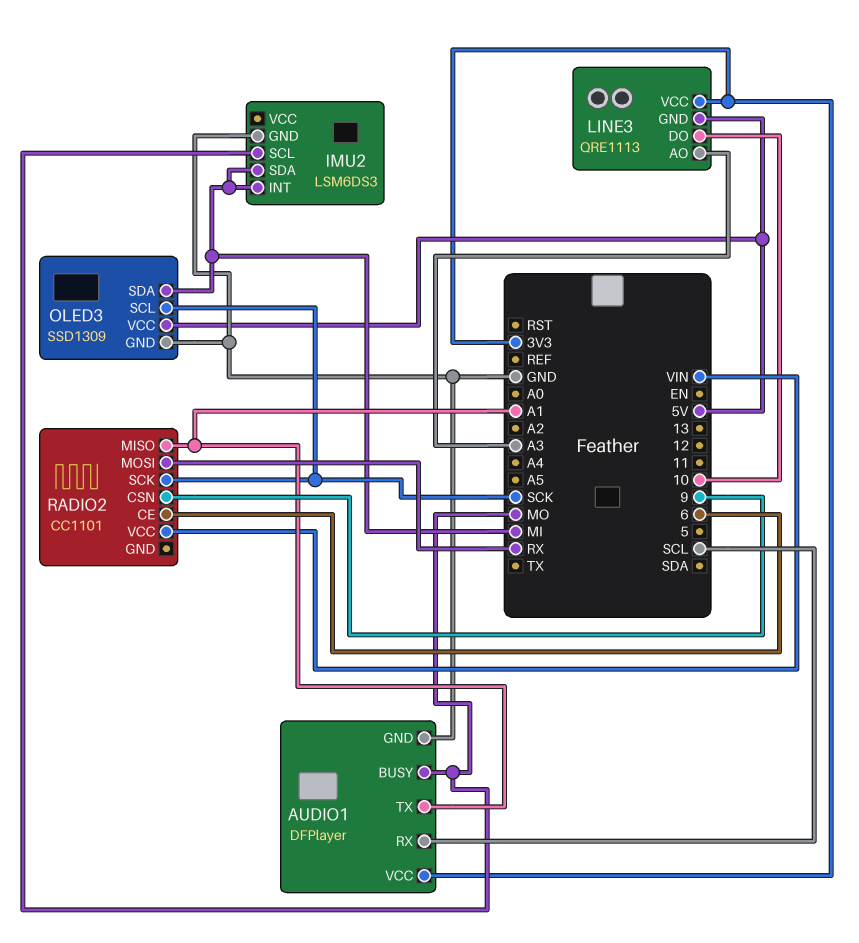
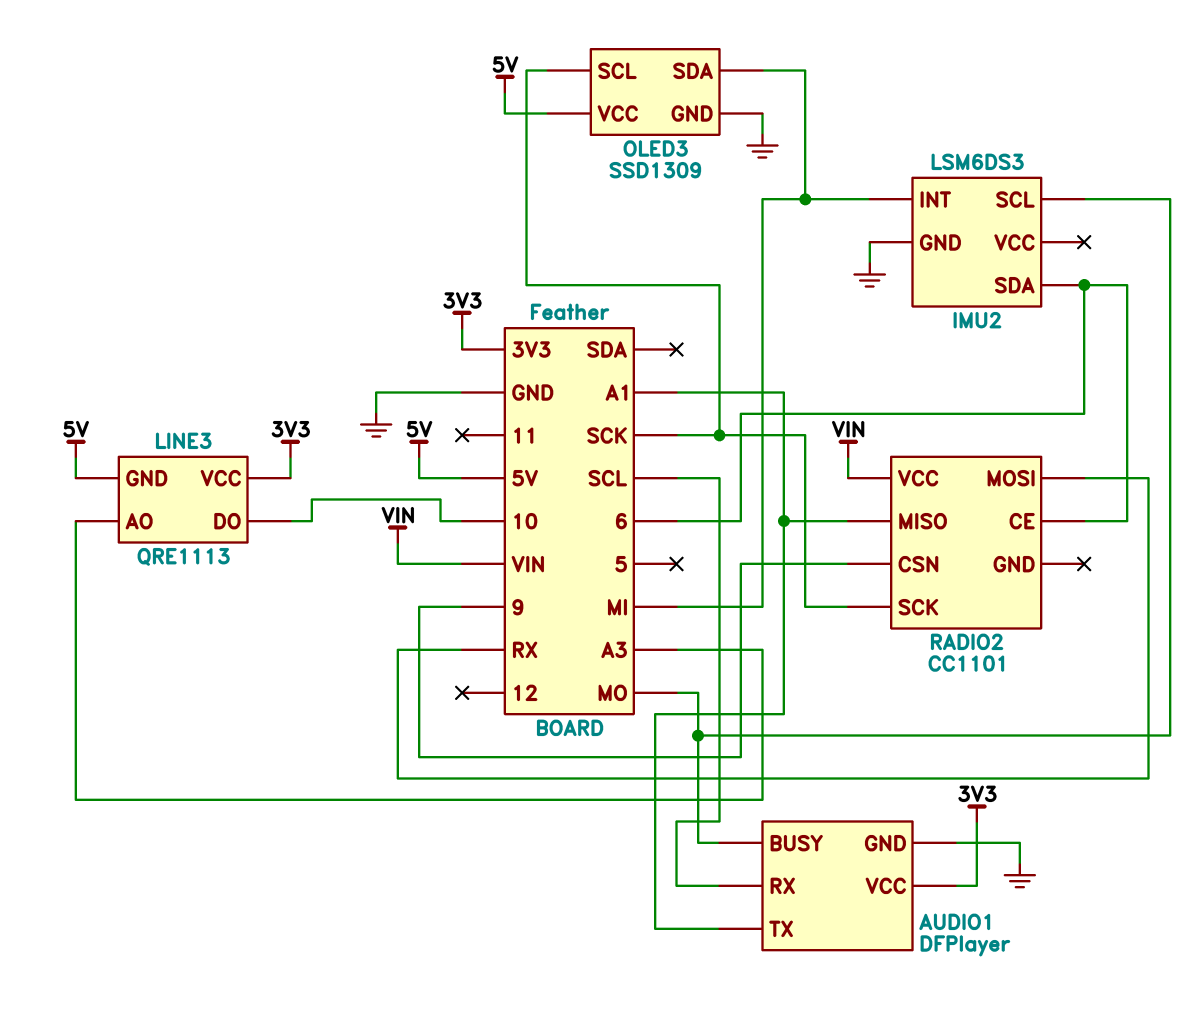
IMU2 pin SDA: MI -> 6

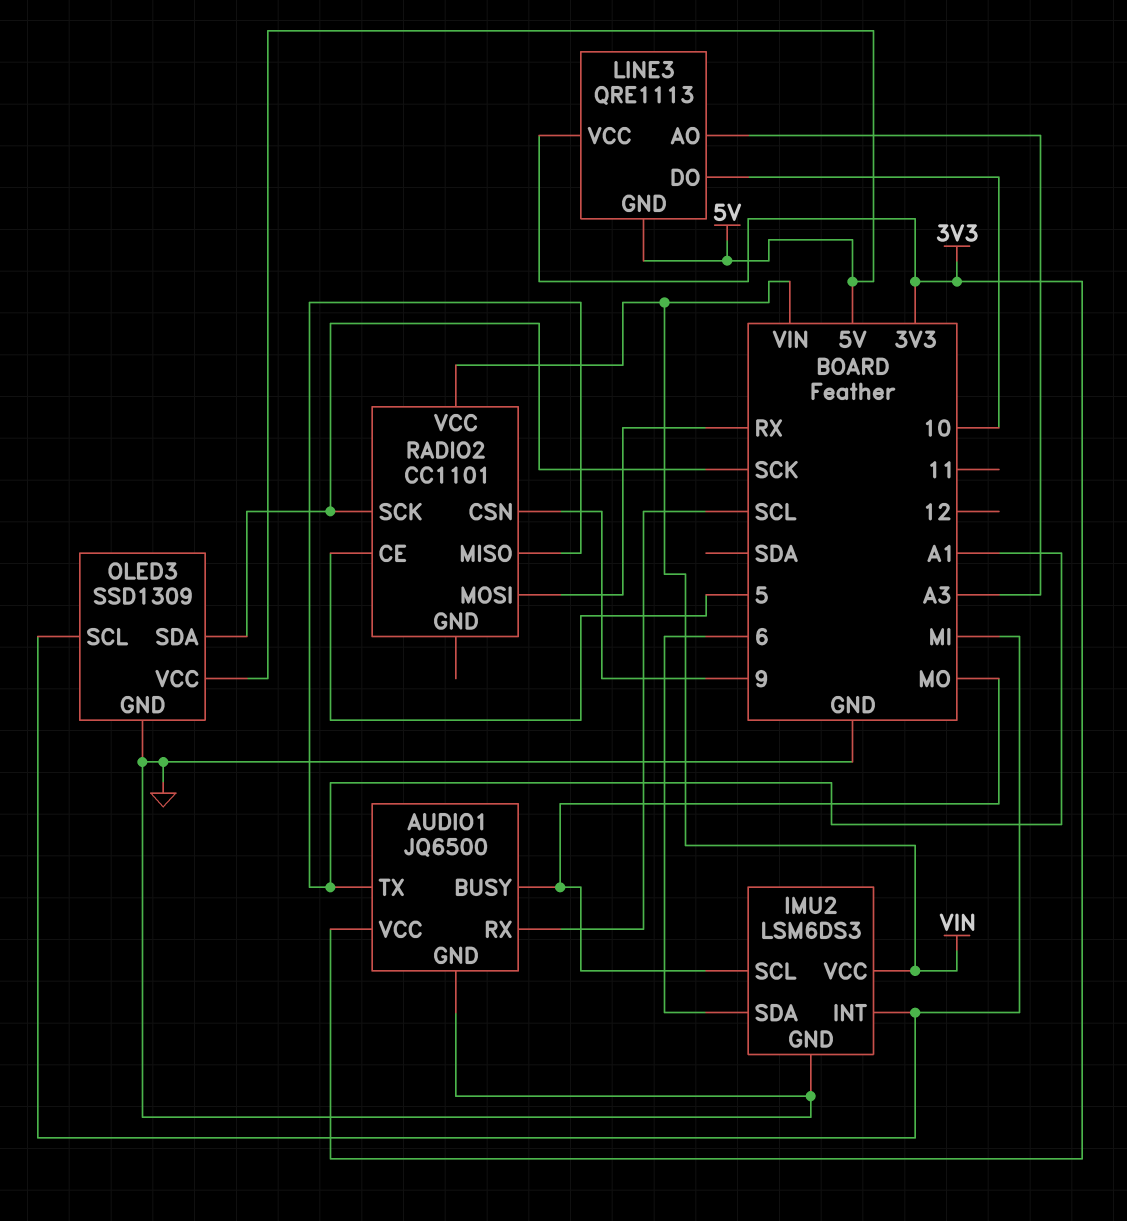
AUDIO1: DFPlayer -> JQ6500
IMU2 pin VCC: none -> VIN
OLED3 pin SCL: SCK -> MI
OLED3 pin SDA: MI -> SCK
RADIO2 pin CE: 6 -> 5

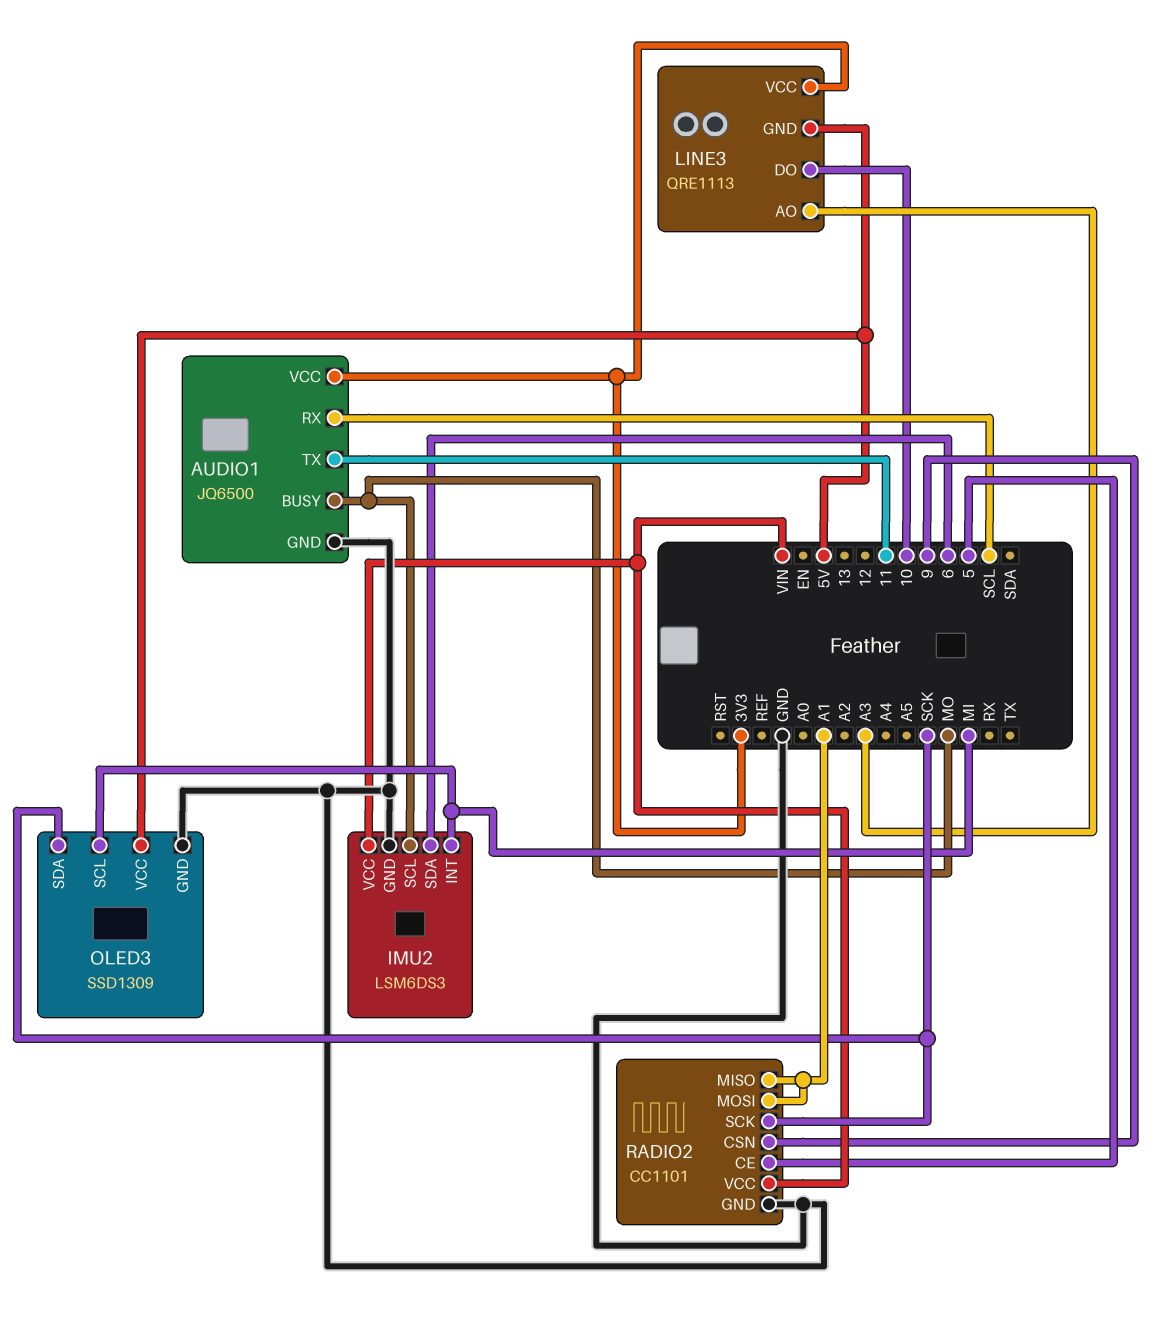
AUDIO1 pin TX: A1 -> 11
RADIO2 pin GND: none -> GND
RADIO2 pin MOSI: RX -> A1

